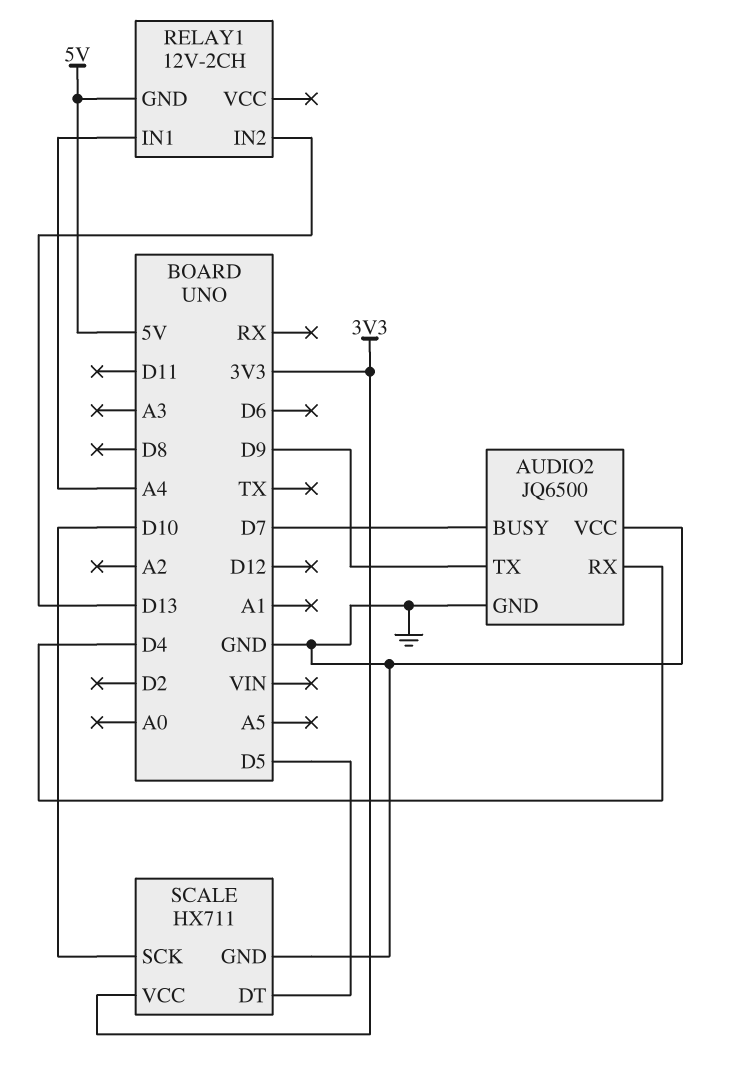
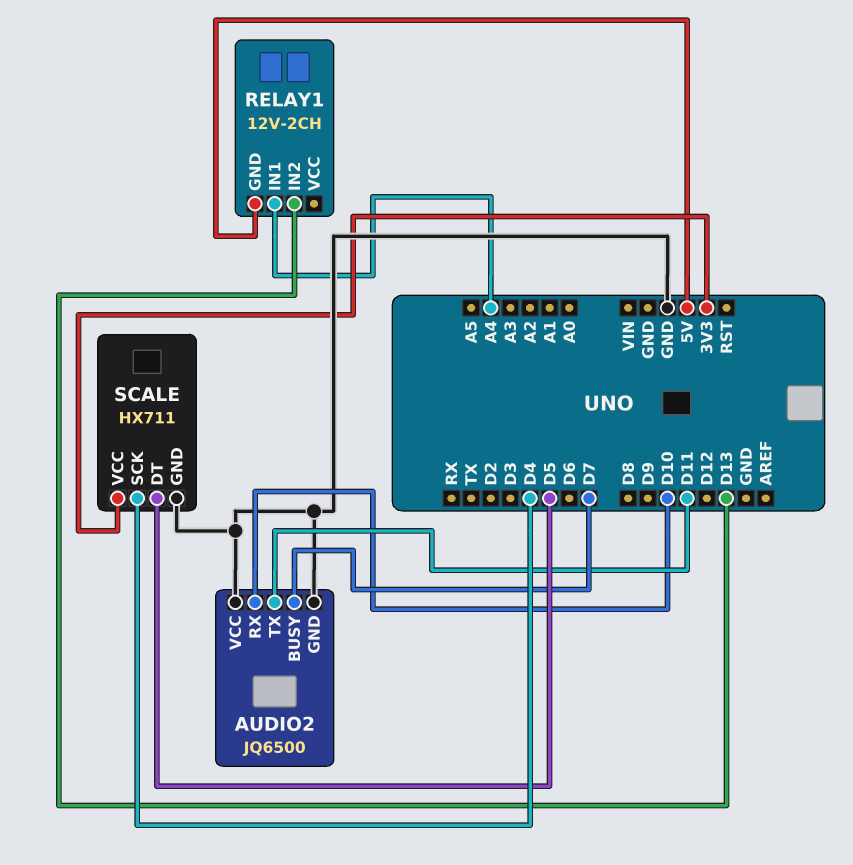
AUDIO2 pin RX: D4 -> D10
AUDIO2 pin TX: D9 -> D11
SCALE pin SCK: D10 -> D4

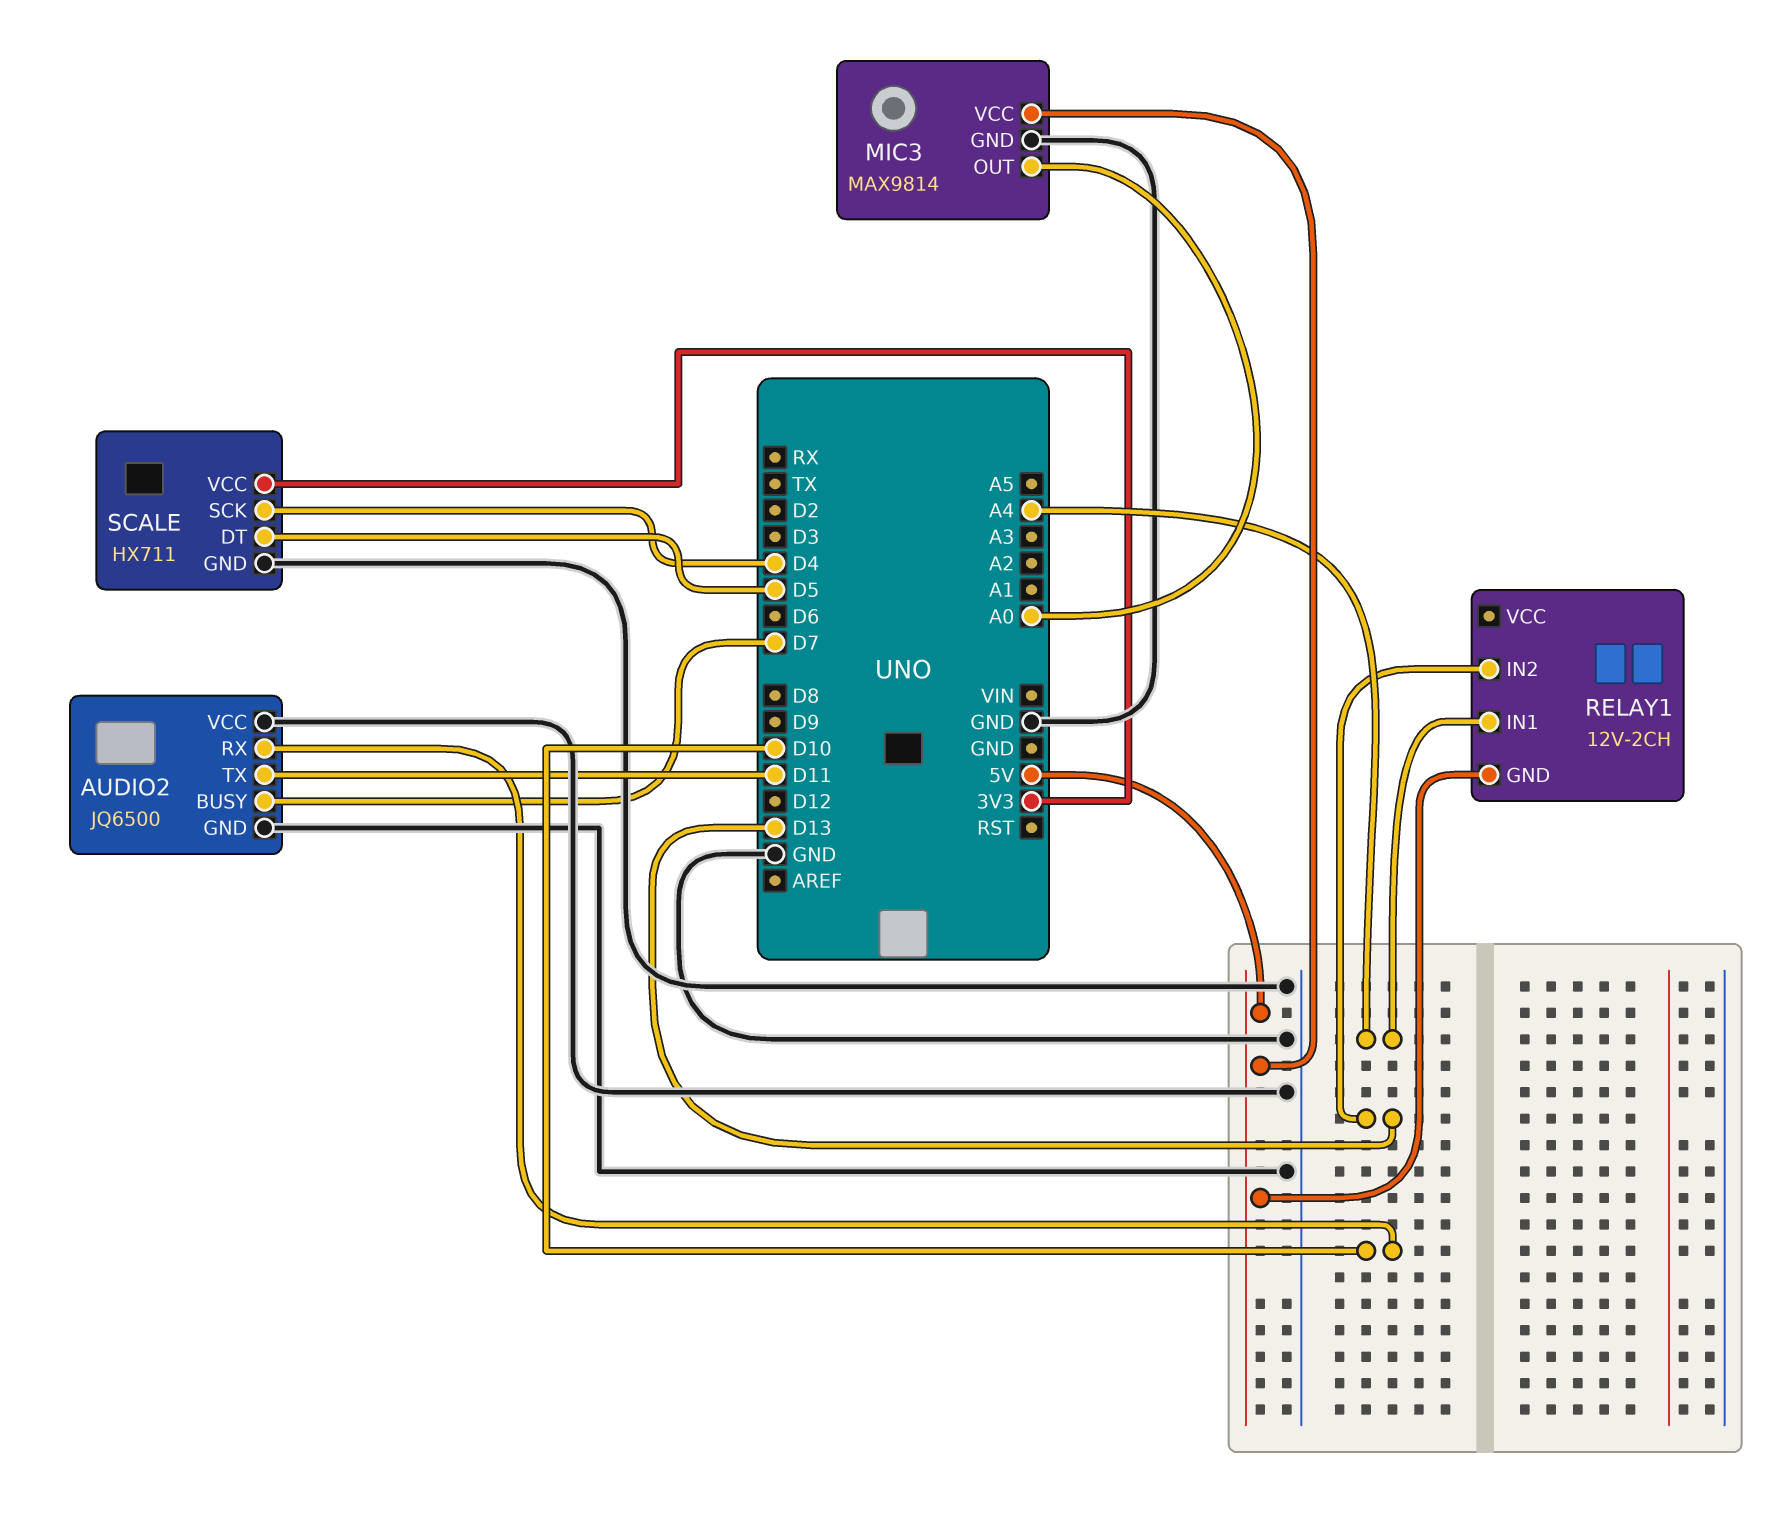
MIC3: none -> MAX9814
MIC3 pin GND: none -> GND
MIC3 pin OUT: none -> A0
MIC3 pin VCC: none -> 5V

